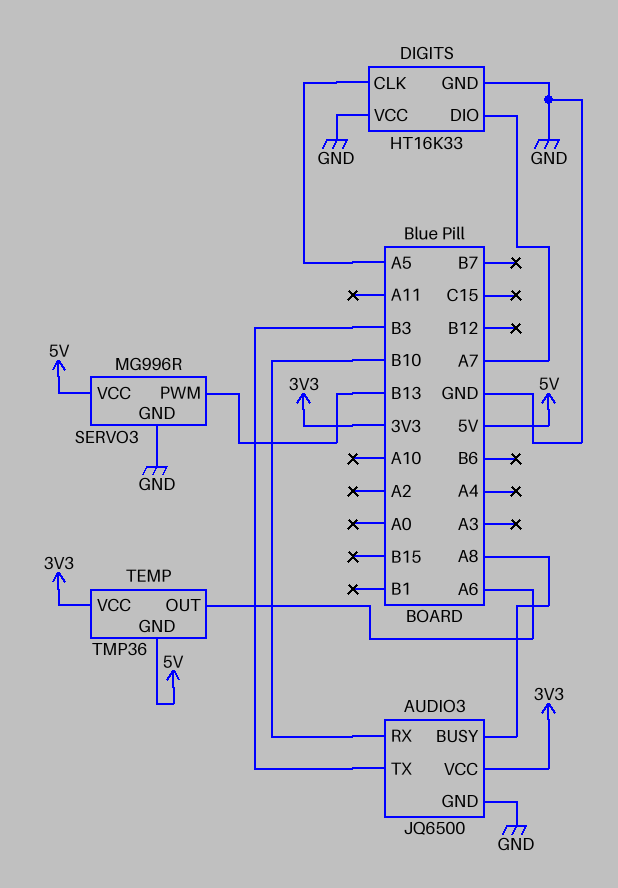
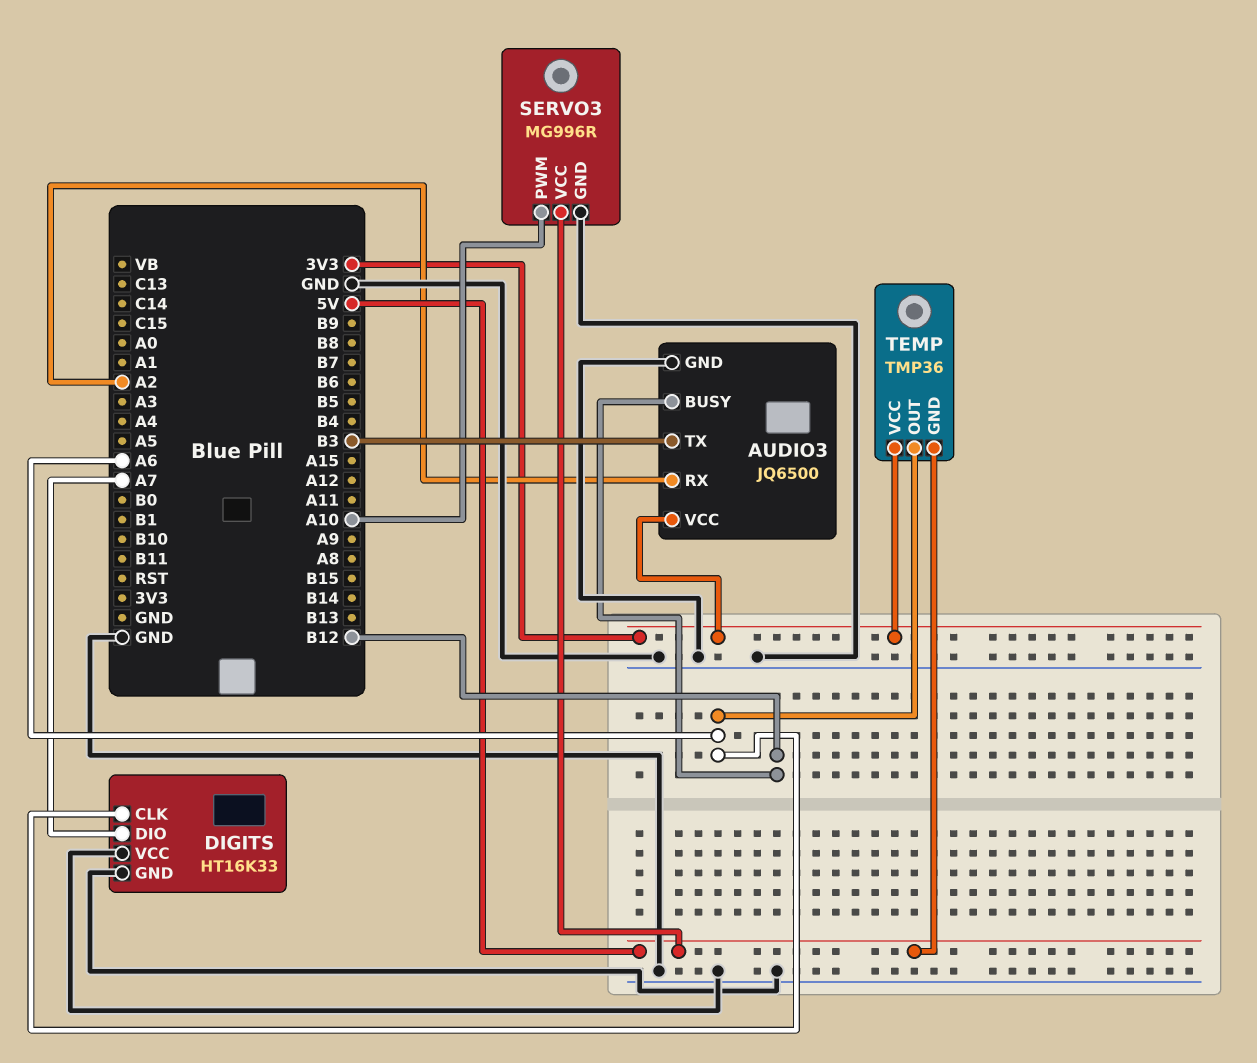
AUDIO3 pin BUSY: A8 -> B12
AUDIO3 pin RX: B10 -> A2
DIGITS pin CLK: A5 -> A6
SERVO3 pin PWM: B13 -> A10

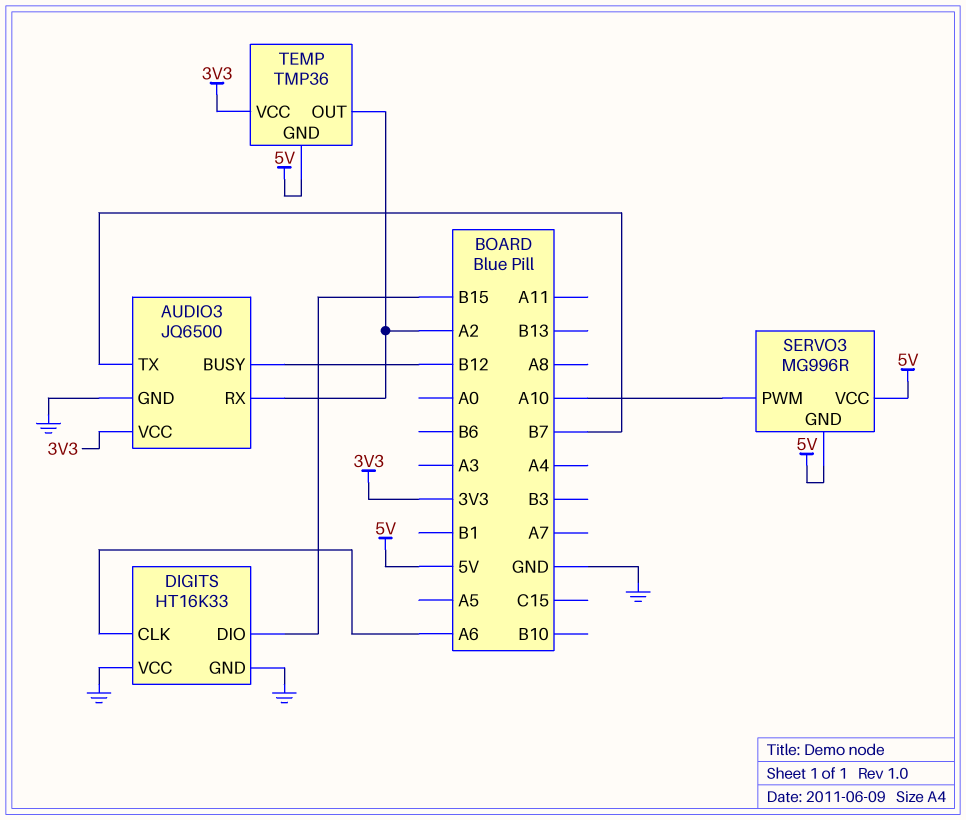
AUDIO3 pin TX: B3 -> B7
DIGITS pin DIO: A7 -> B15
SERVO3 pin GND: GND -> 5V
TEMP pin OUT: A6 -> A2

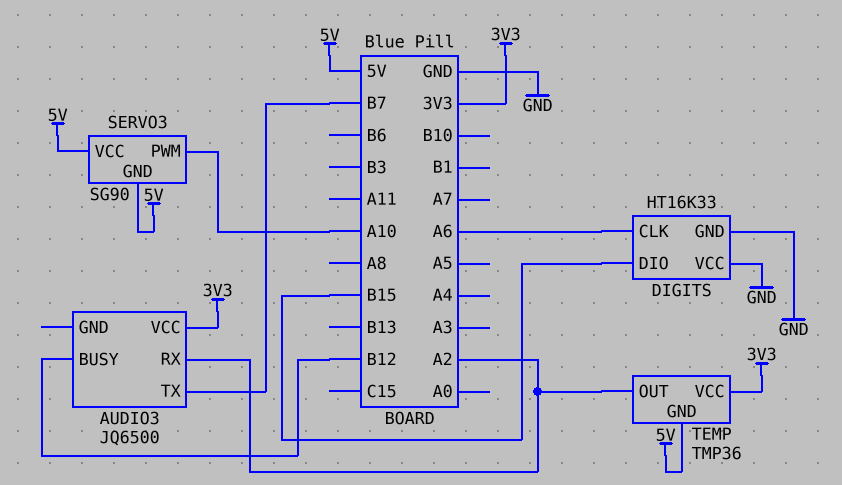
AUDIO3 pin GND: GND -> none
SERVO3: MG996R -> SG90

